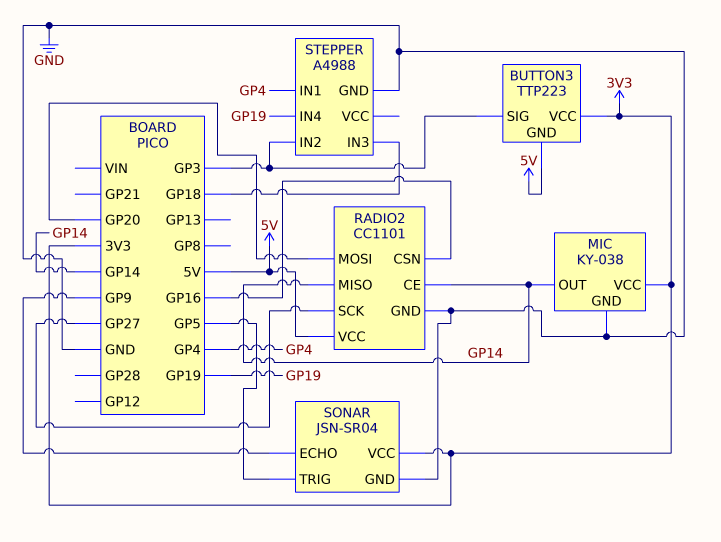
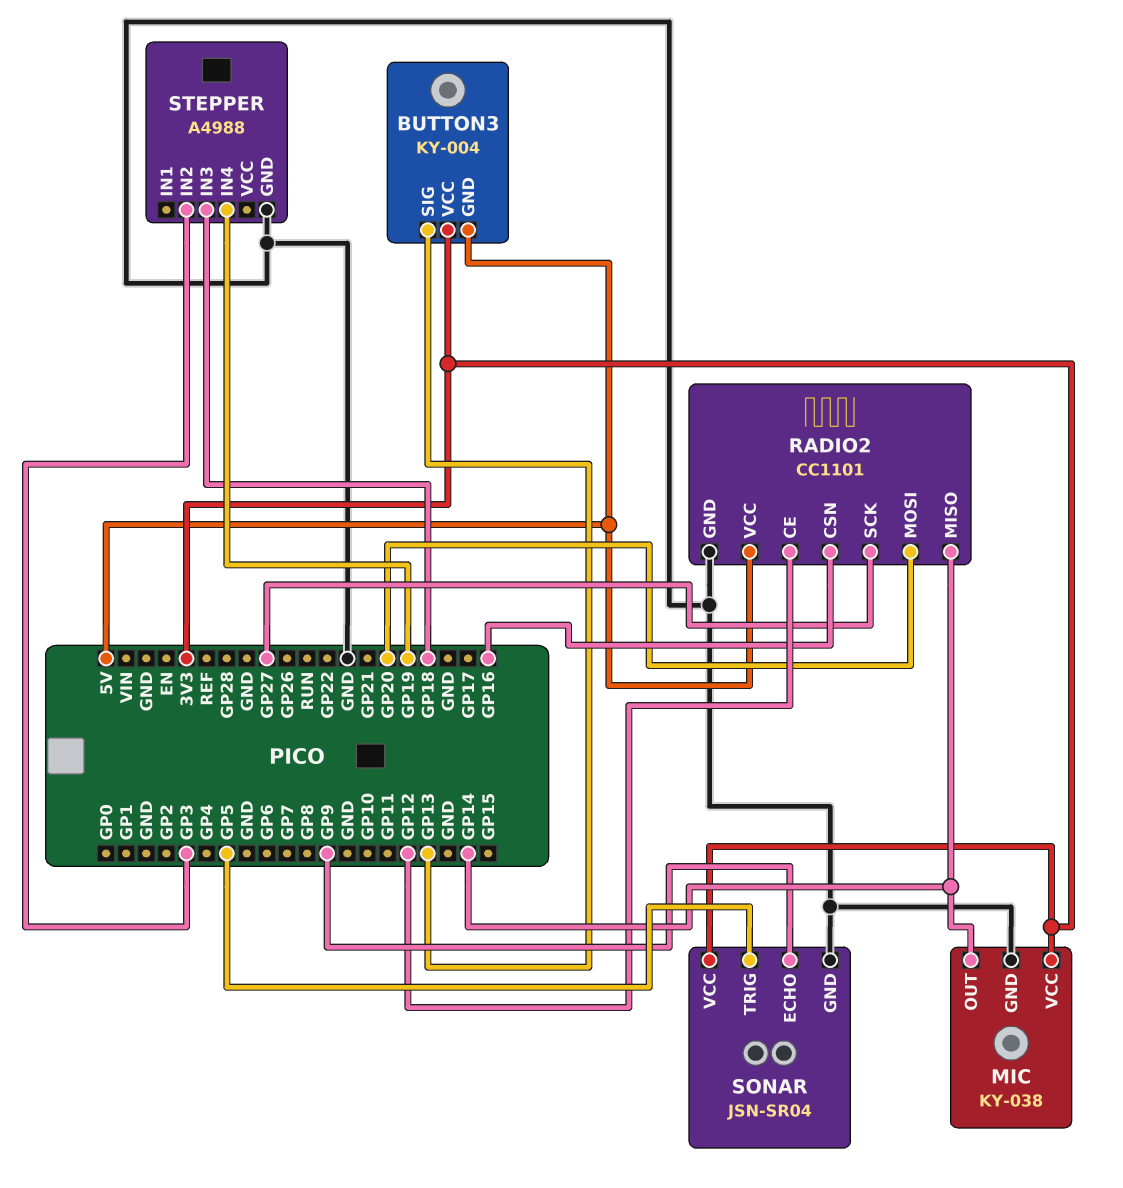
BUTTON3: TTP223 -> KY-004
BUTTON3 pin SIG: GP3 -> GP13
RADIO2 pin CE: GP14 -> GP12
STEPPER pin IN1: GP4 -> none

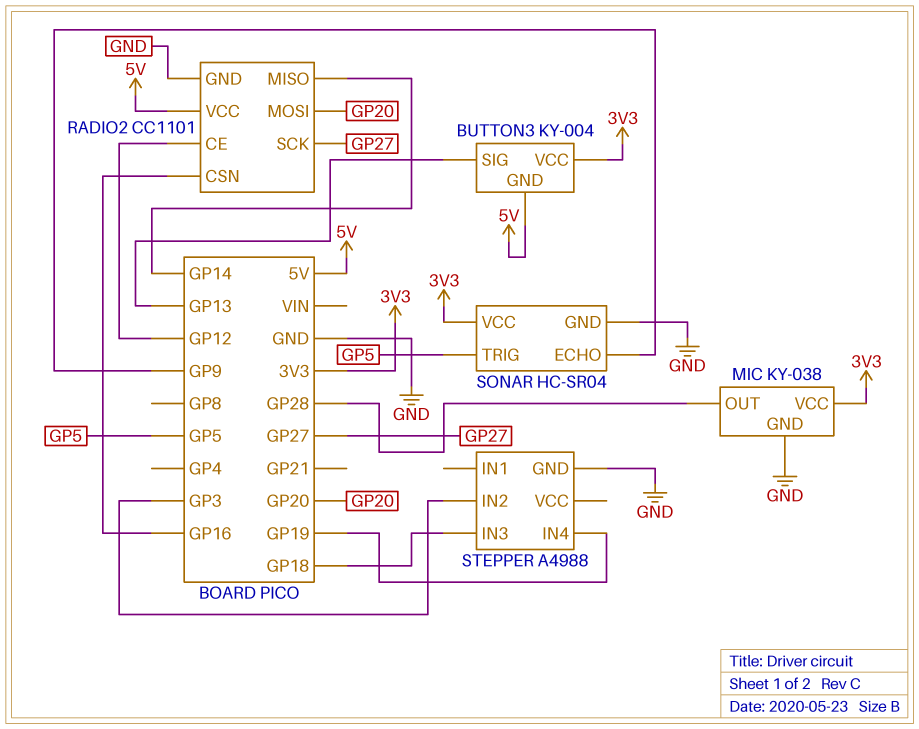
MIC pin OUT: GP14 -> GP28
SONAR: JSN-SR04 -> HC-SR04

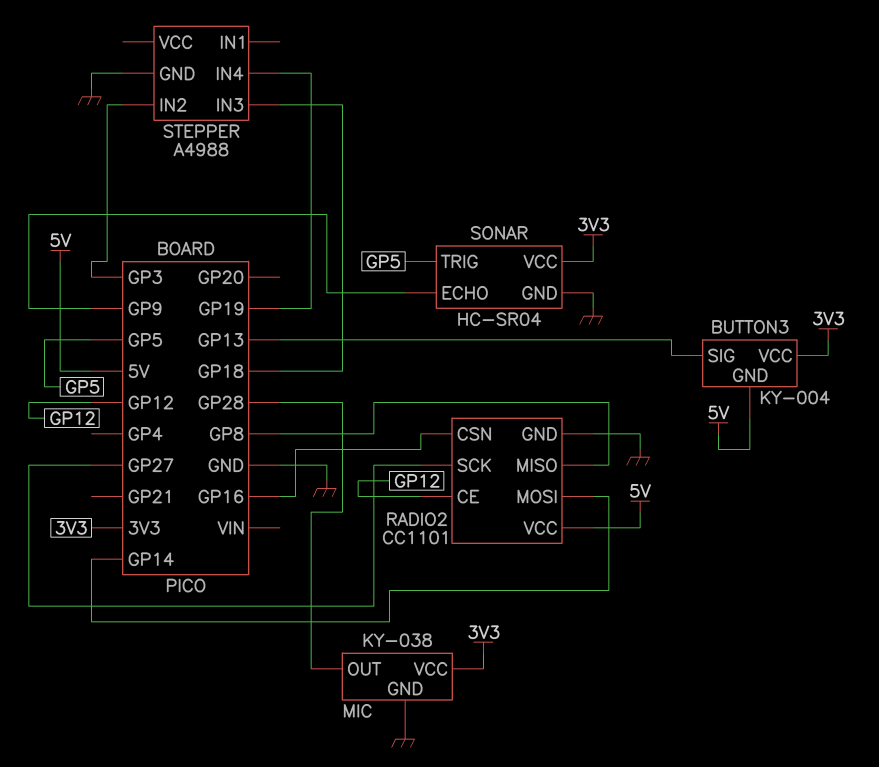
RADIO2 pin MISO: GP14 -> GP8
RADIO2 pin MOSI: GP20 -> GP14

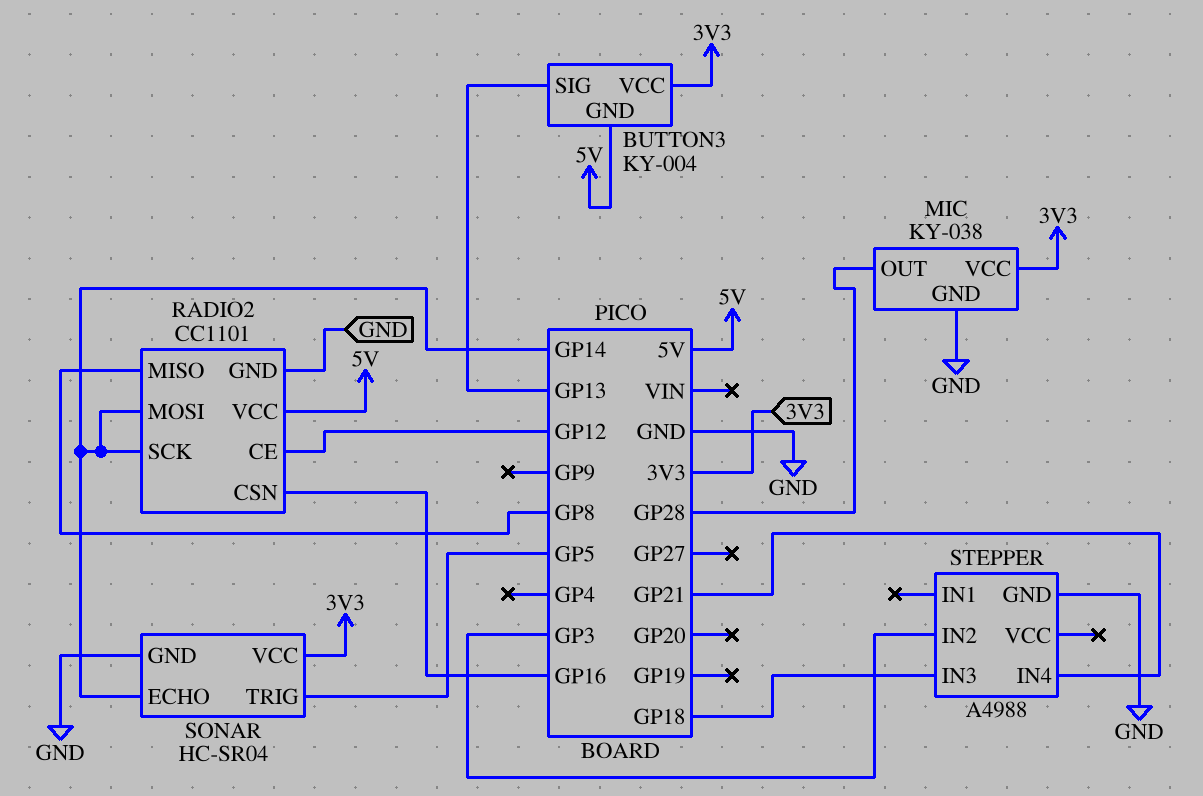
RADIO2 pin SCK: GP27 -> GP14
SONAR pin ECHO: GP9 -> GP14
STEPPER pin IN4: GP19 -> GP21

